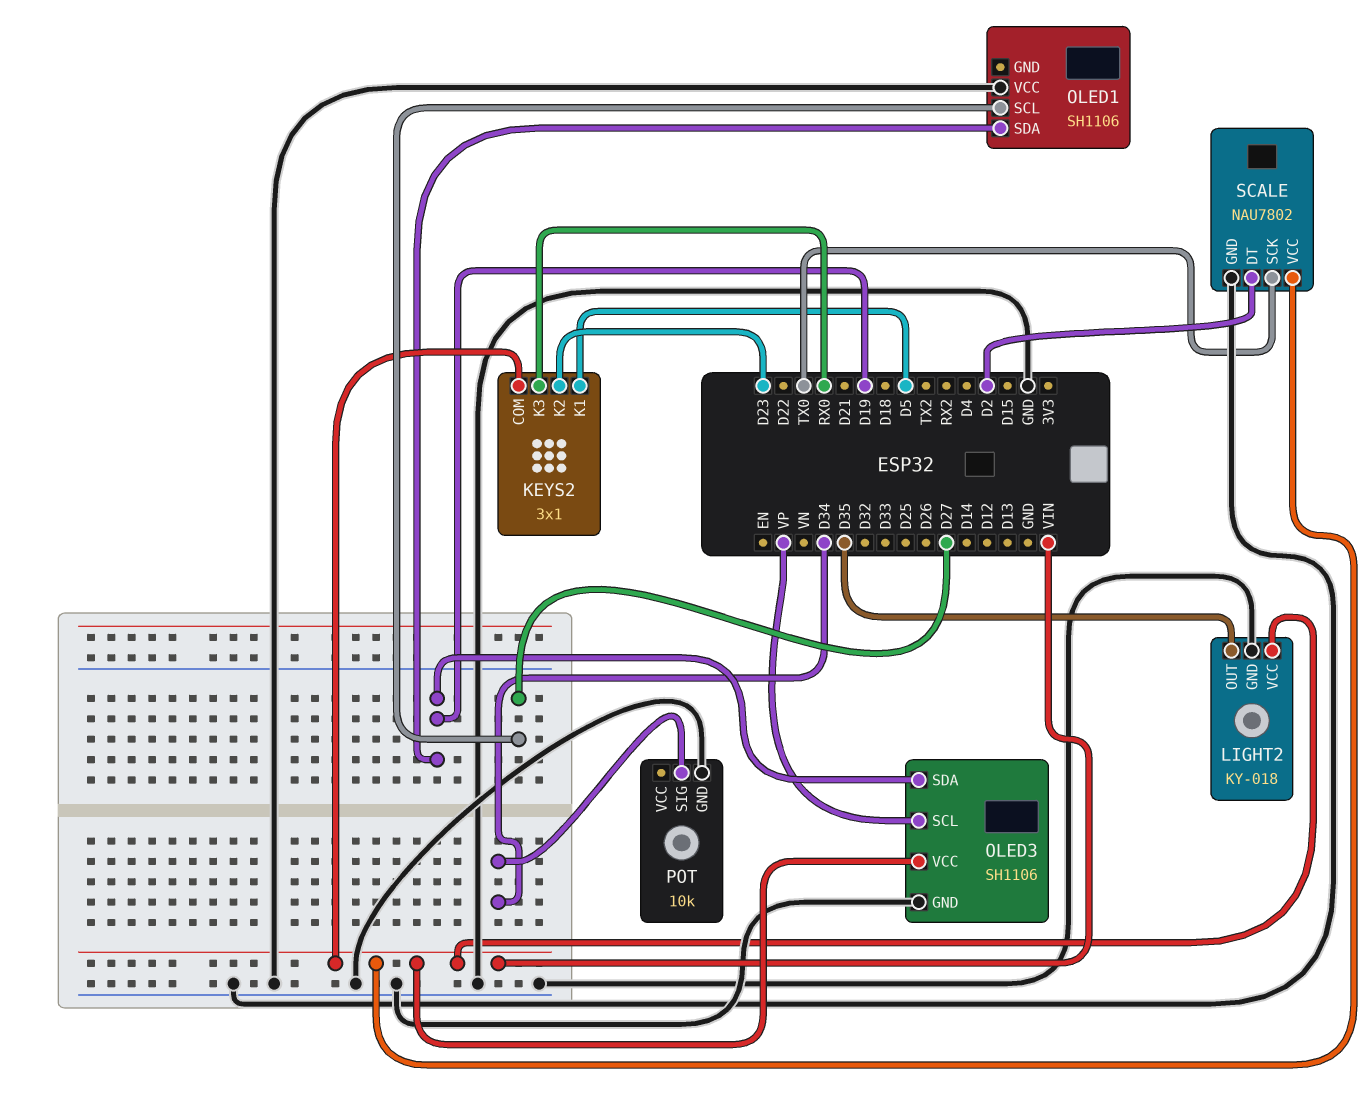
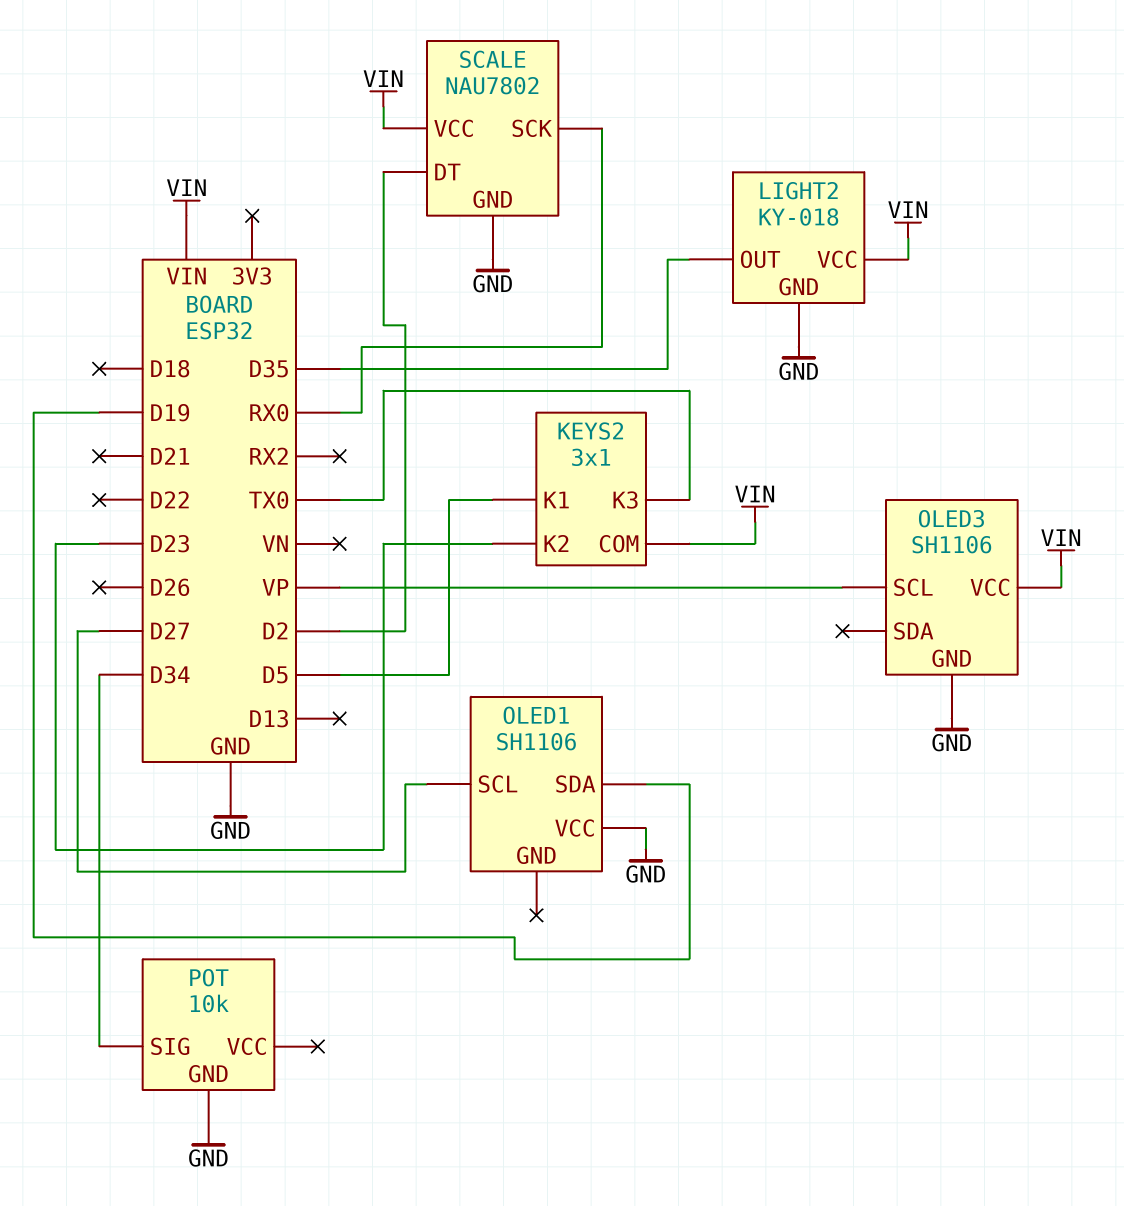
KEYS2 pin K3: RX0 -> TX0
OLED3 pin SDA: D19 -> none
SCALE pin SCK: TX0 -> RX0

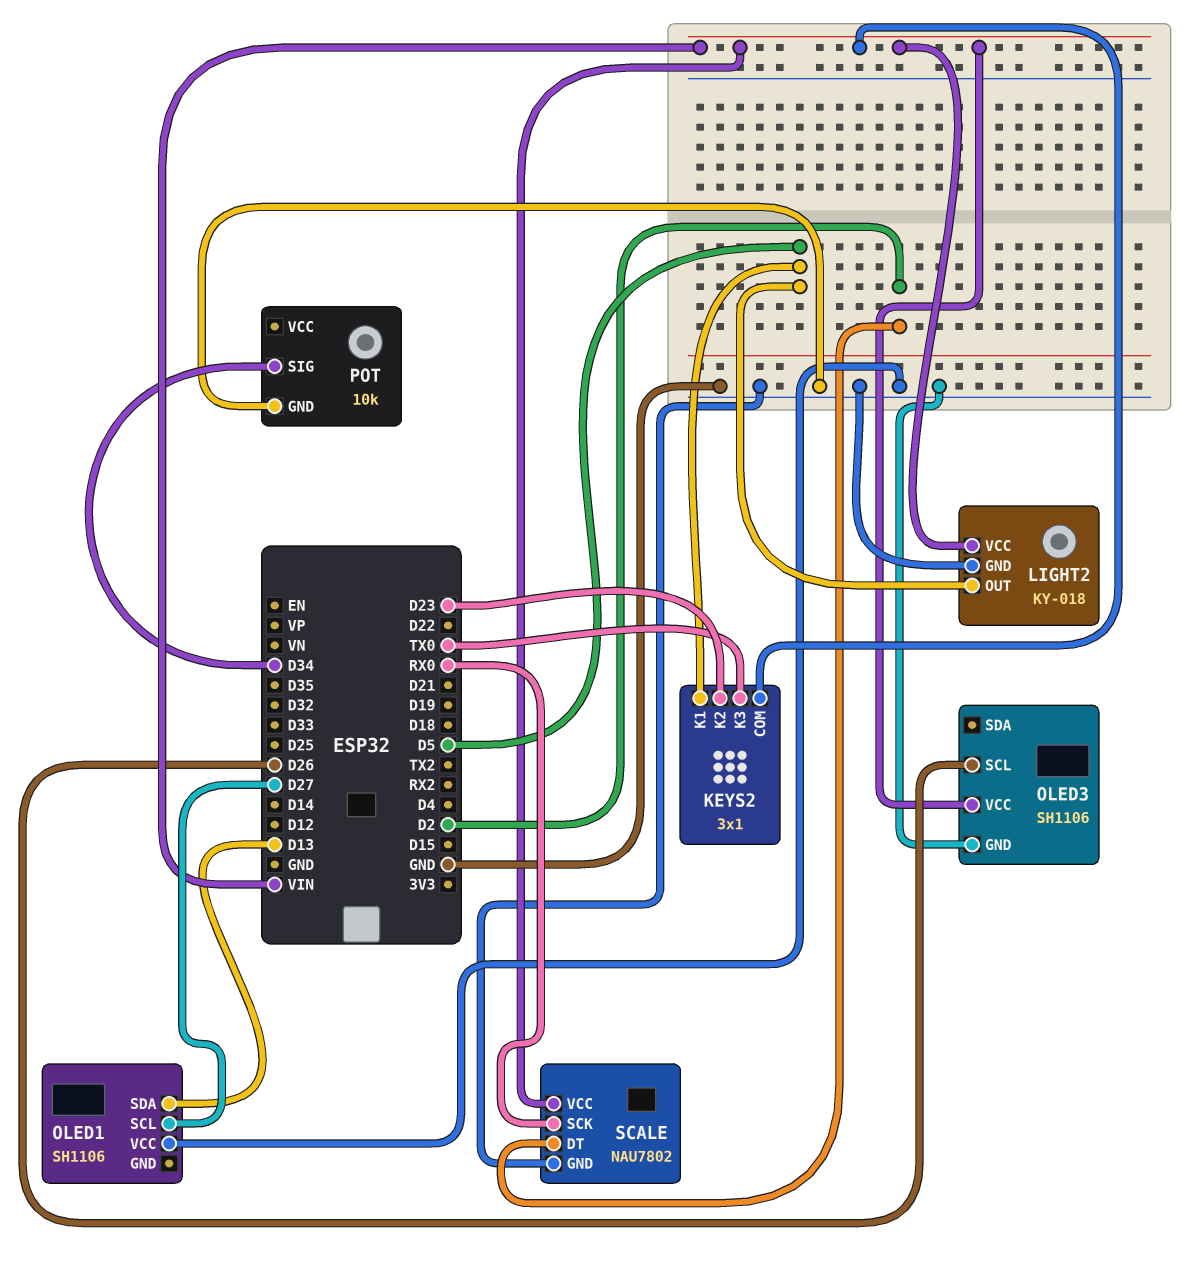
LIGHT2 pin OUT: D35 -> D5
OLED1 pin SDA: D19 -> D13
OLED3 pin SCL: VP -> D26

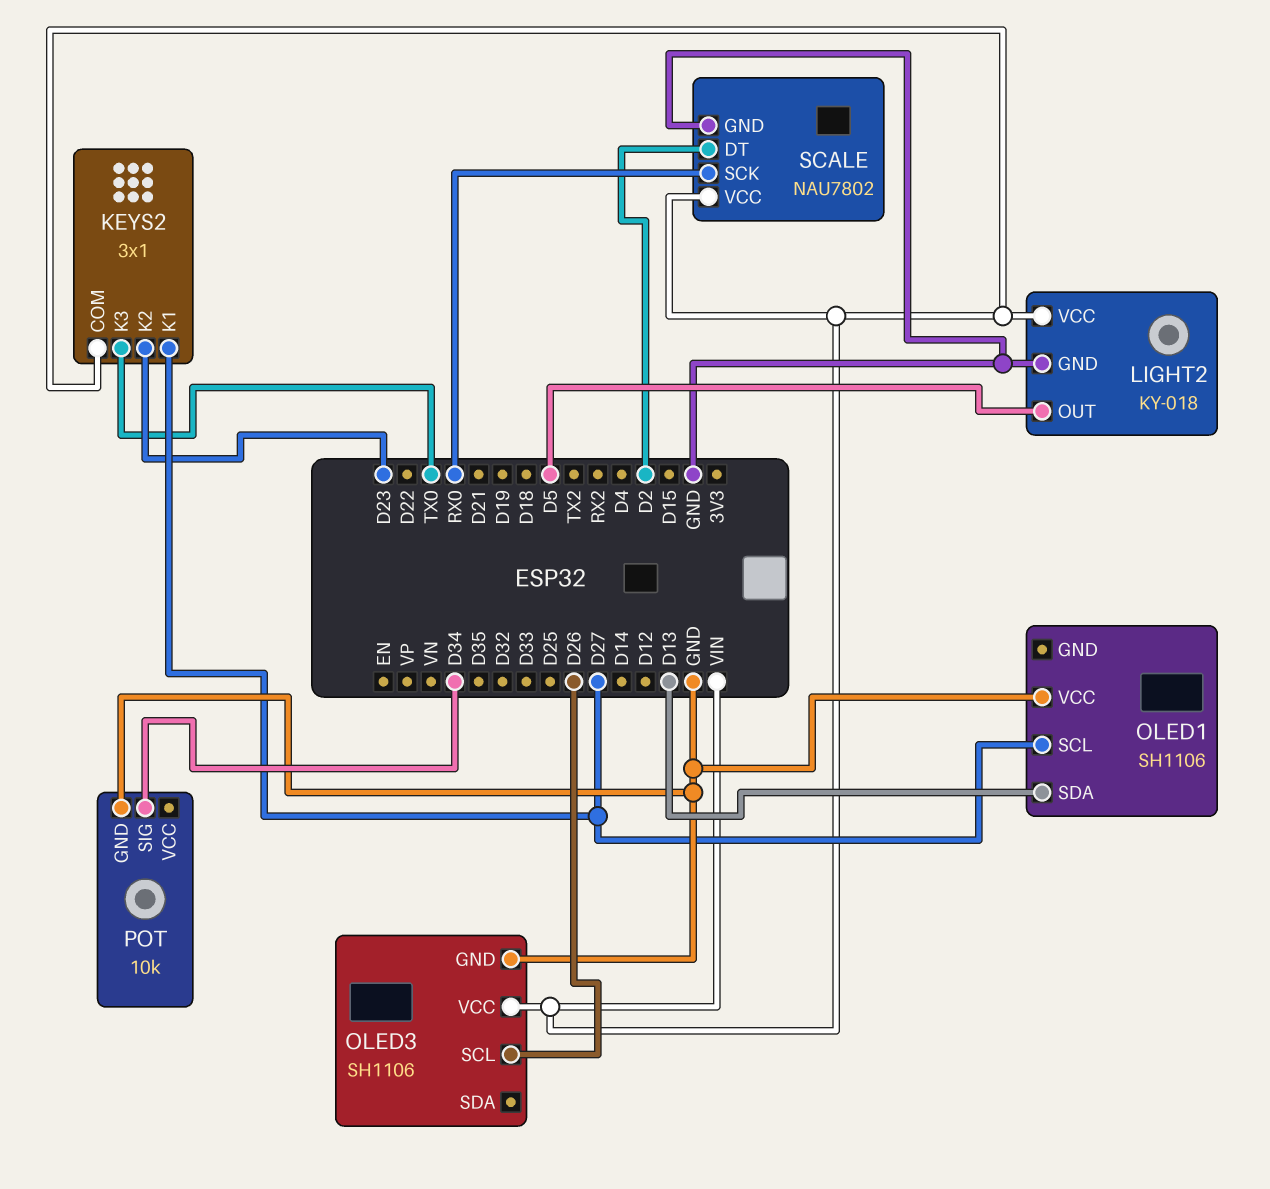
KEYS2 pin K1: D5 -> D27

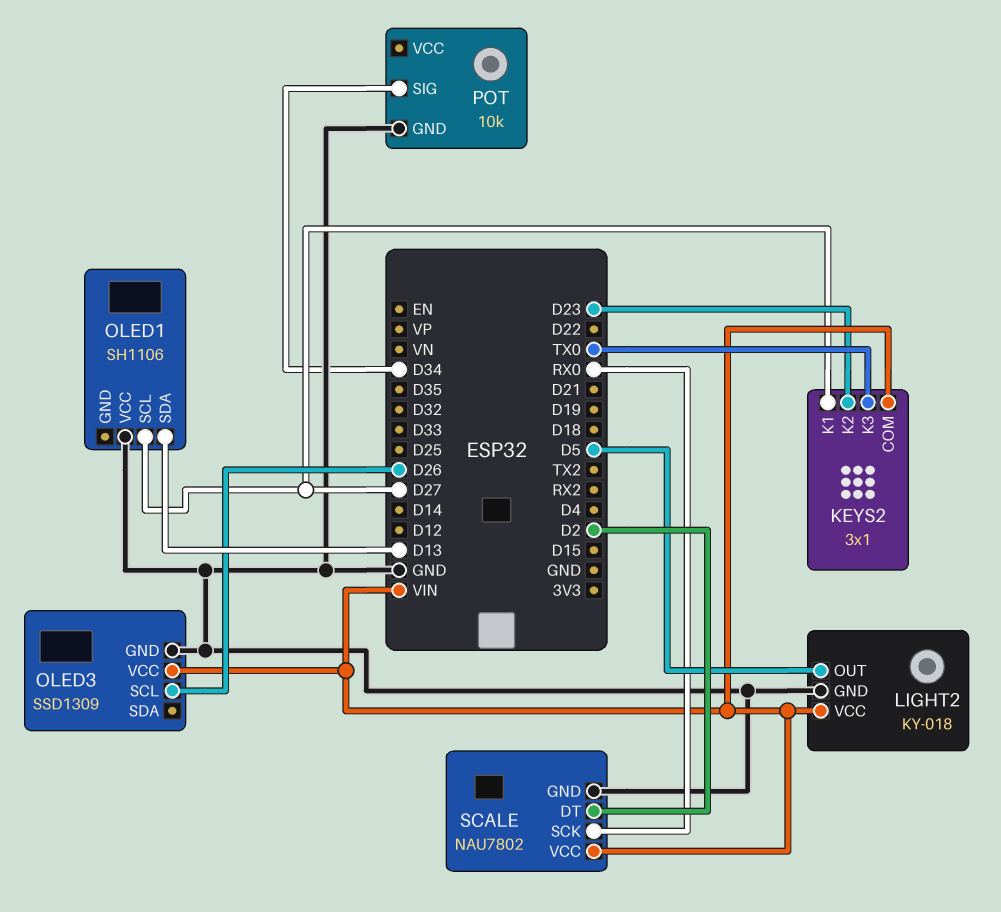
OLED3: SH1106 -> SSD1309

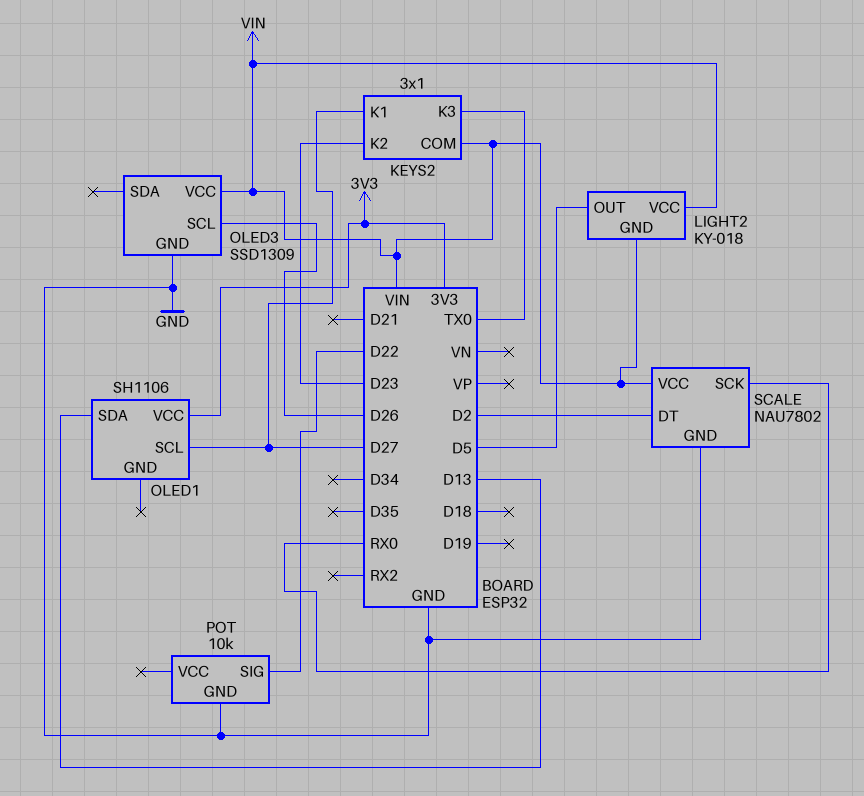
LIGHT2 pin GND: GND -> VIN
OLED1 pin VCC: GND -> 3V3
POT pin SIG: D34 -> D22

